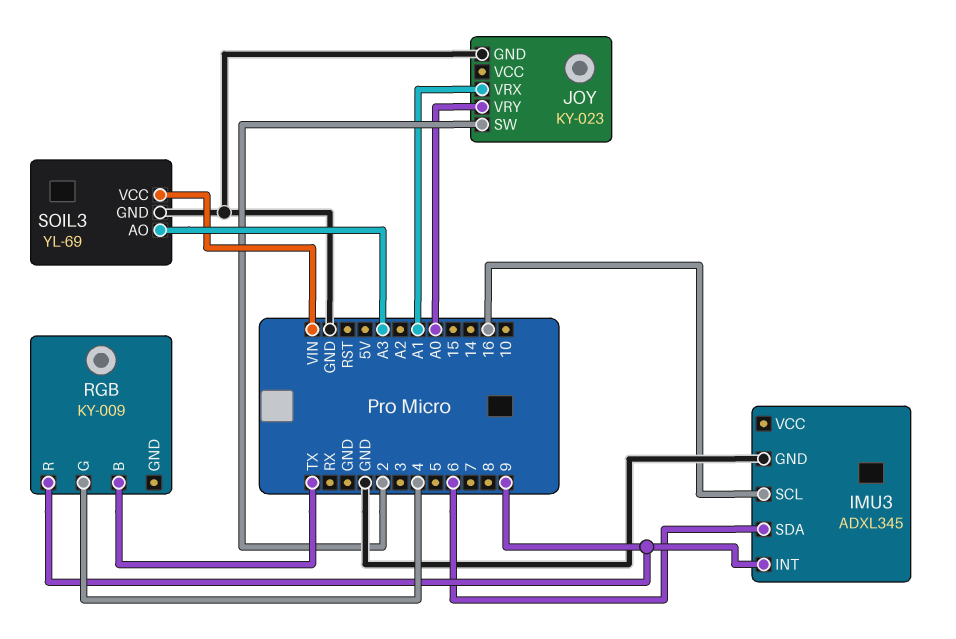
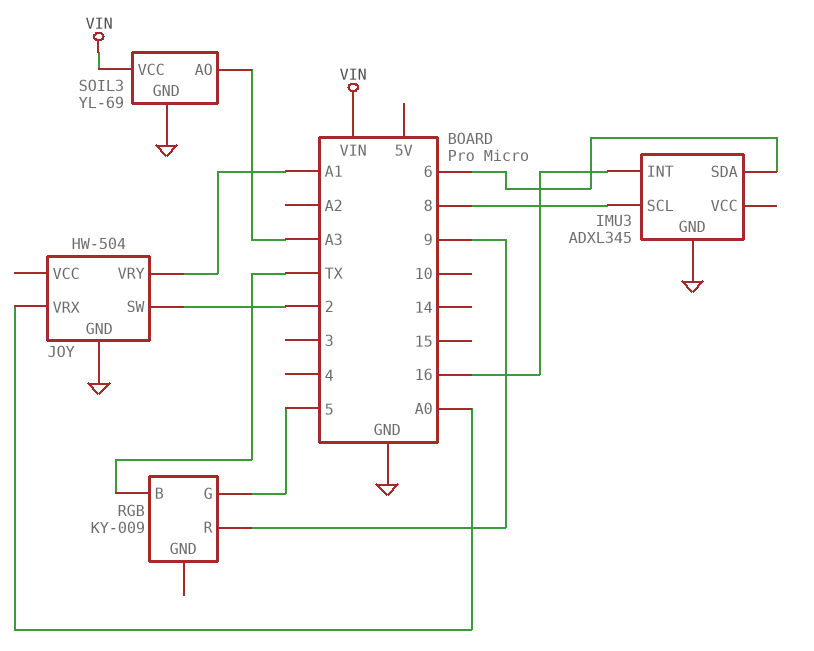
IMU3 pin INT: 9 -> 16
IMU3 pin SCL: 16 -> 8
JOY: KY-023 -> HW-504
JOY pin VRX: A1 -> A0
JOY pin VRY: A0 -> A1
RGB pin G: 4 -> 5

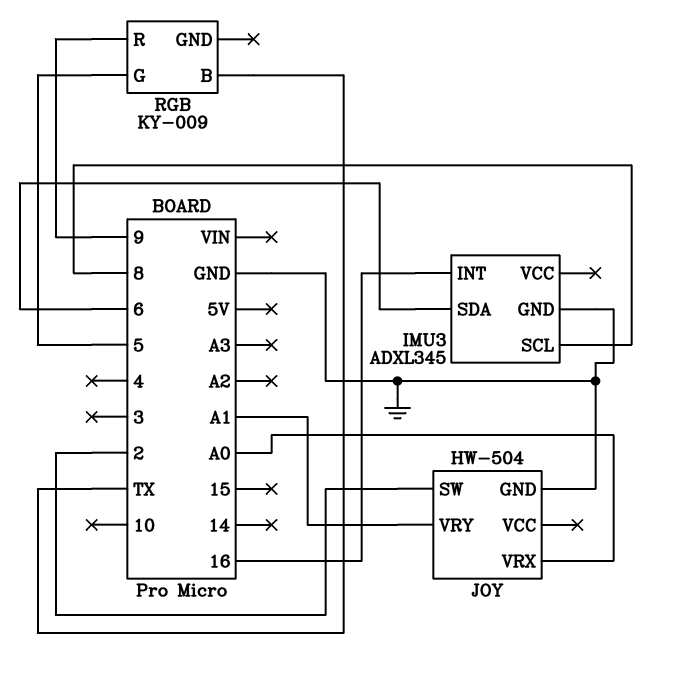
SOIL3: YL-69 -> none
SOIL3 pin AO: A3 -> none
SOIL3 pin GND: GND -> none
SOIL3 pin VCC: VIN -> none

